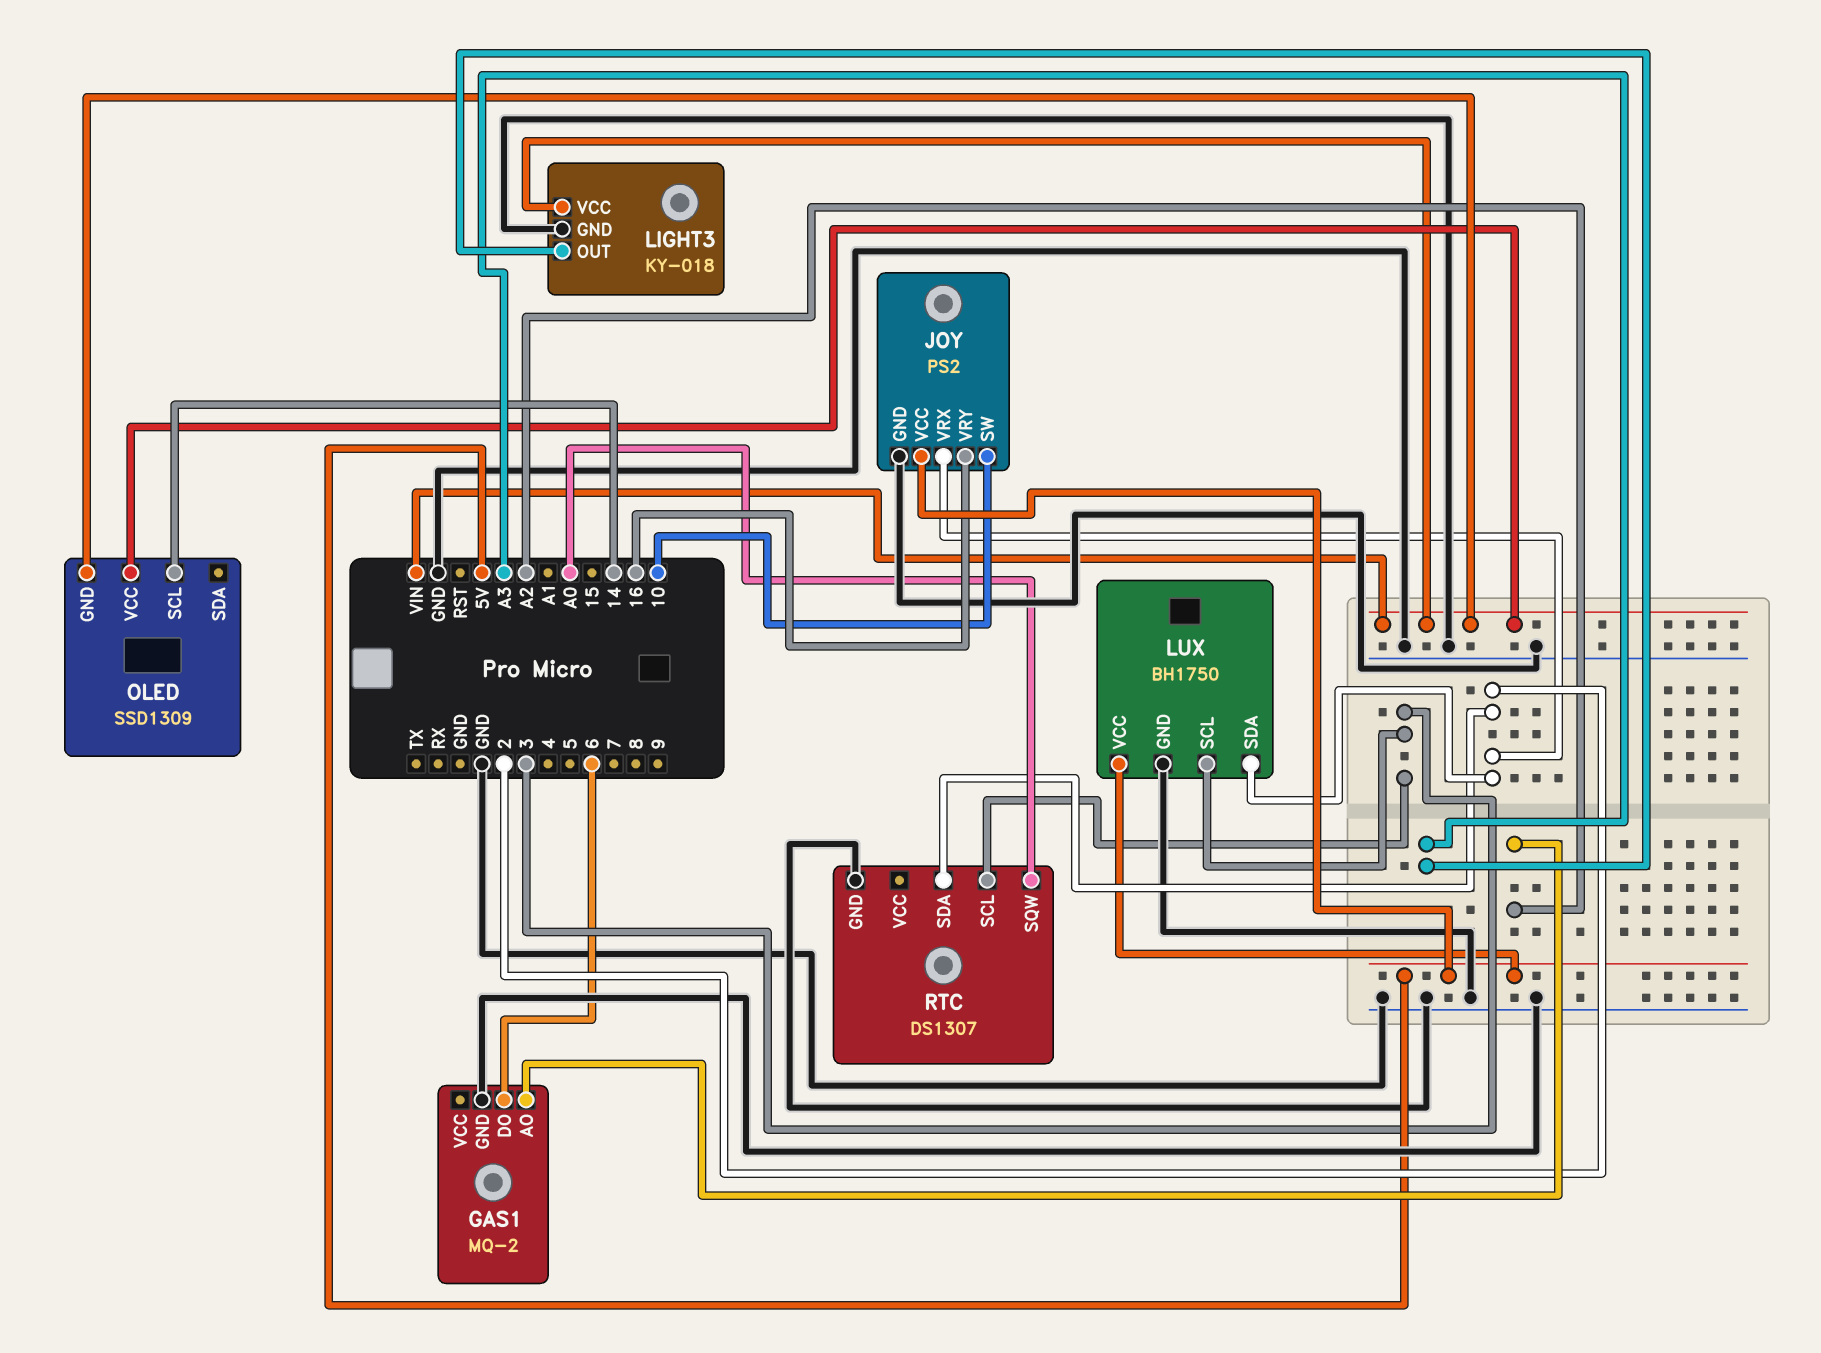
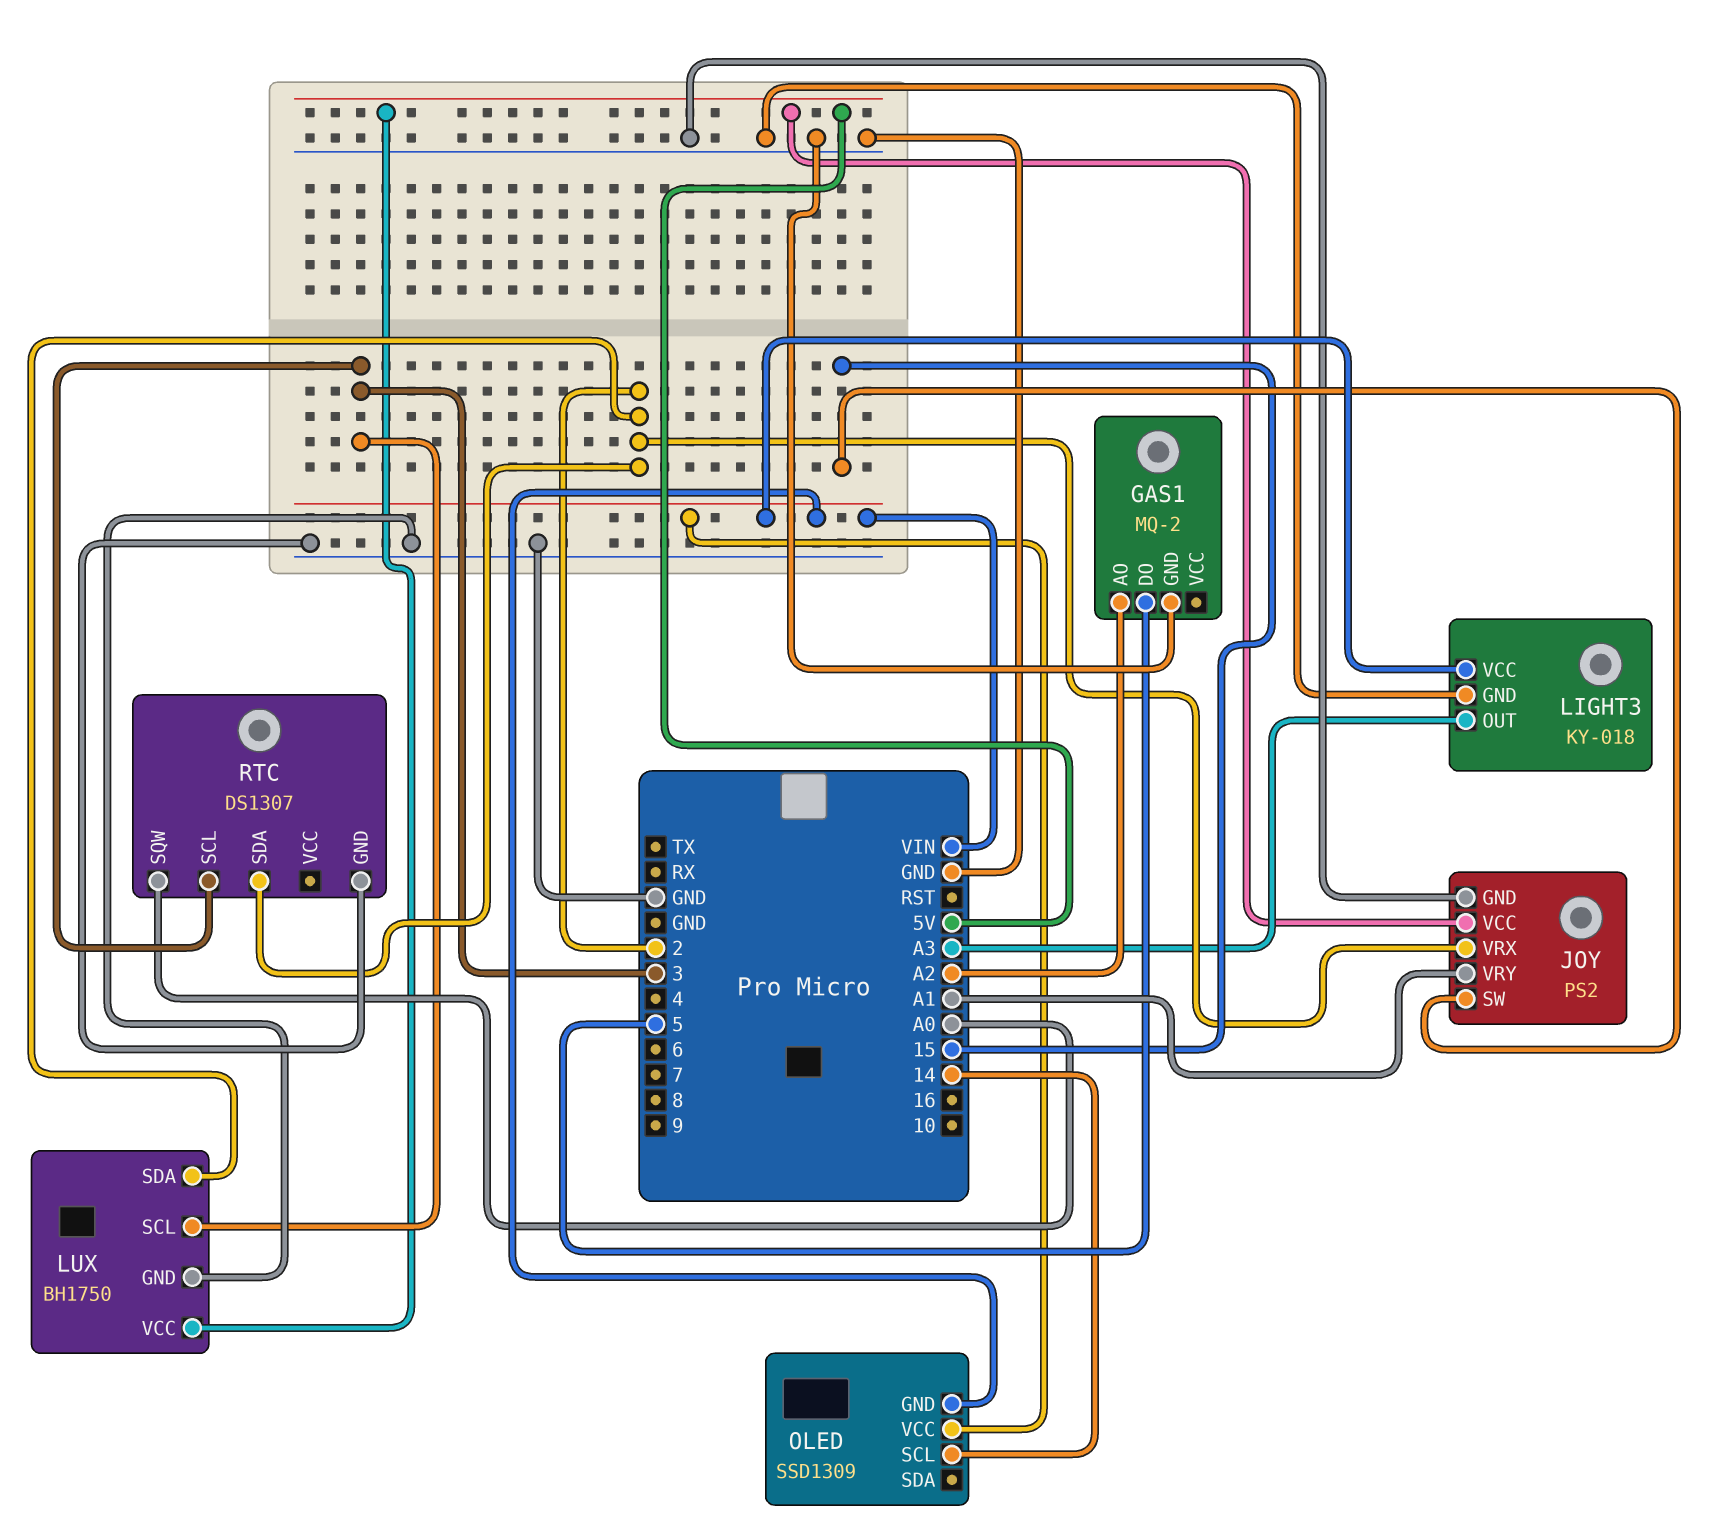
GAS1 pin DO: 6 -> 5
JOY pin SW: 10 -> 15
JOY pin VRY: 16 -> A1

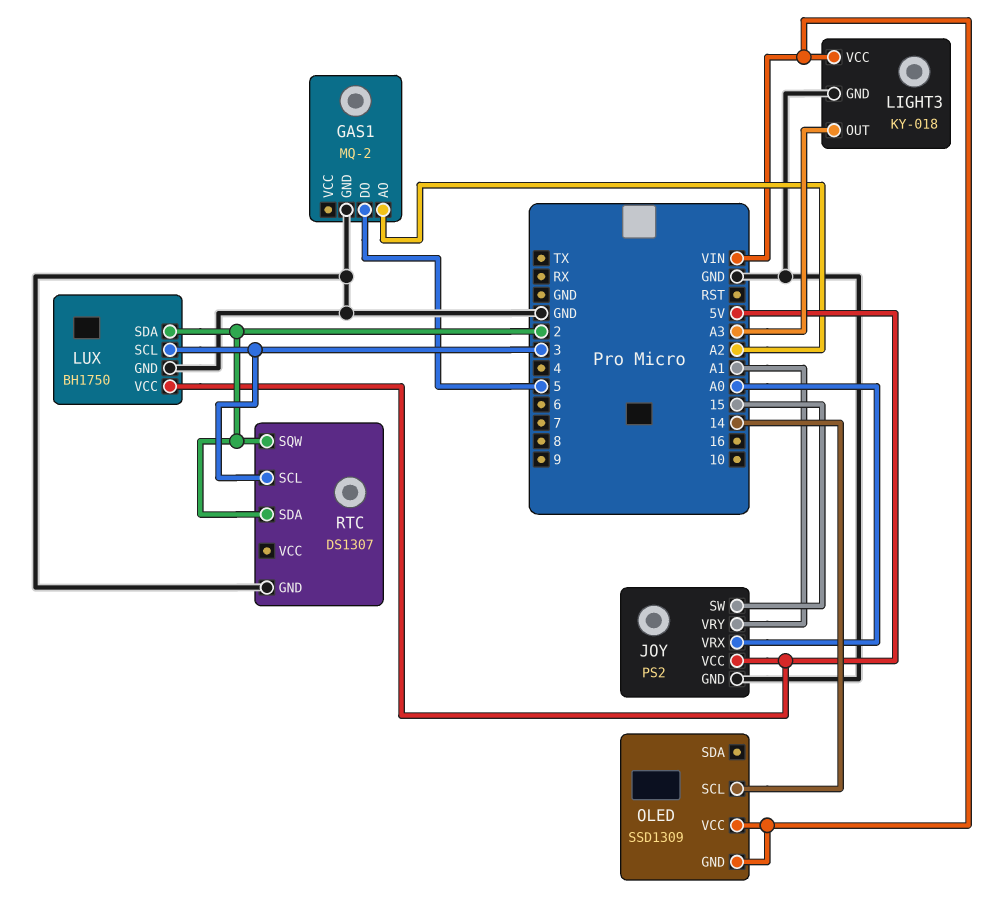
JOY pin VRX: 2 -> A0
RTC pin SQW: A0 -> 2

